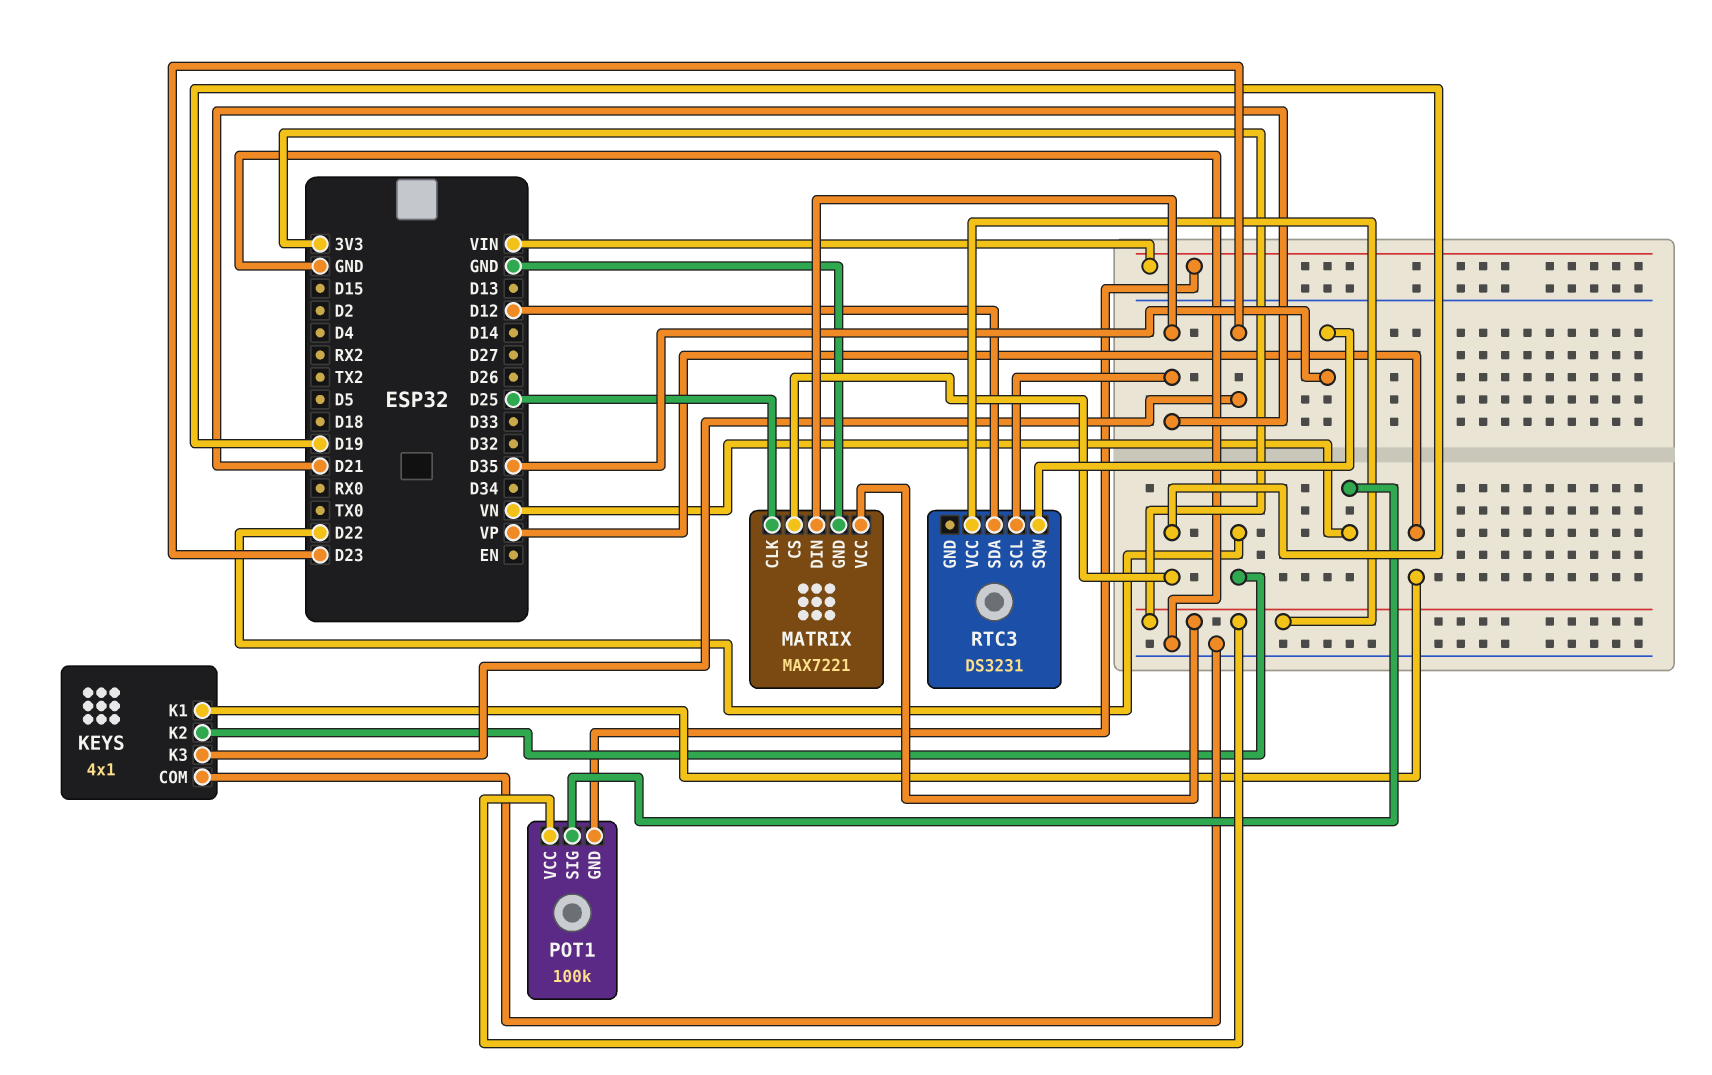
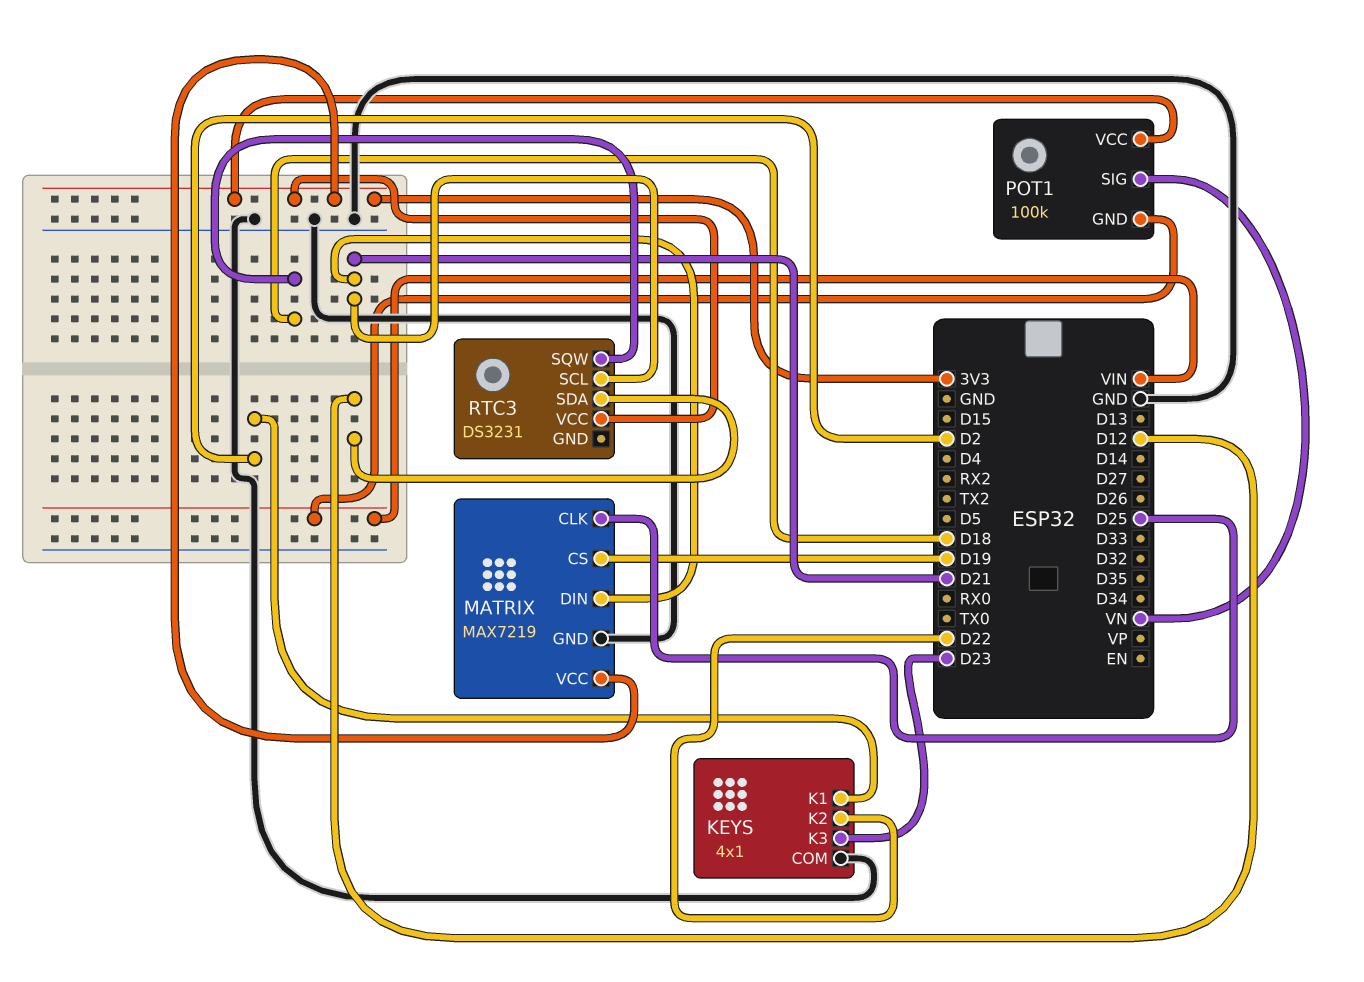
KEYS pin K1: VP -> D2
MATRIX: MAX7221 -> MAX7219
RTC3 pin SQW: D35 -> D18

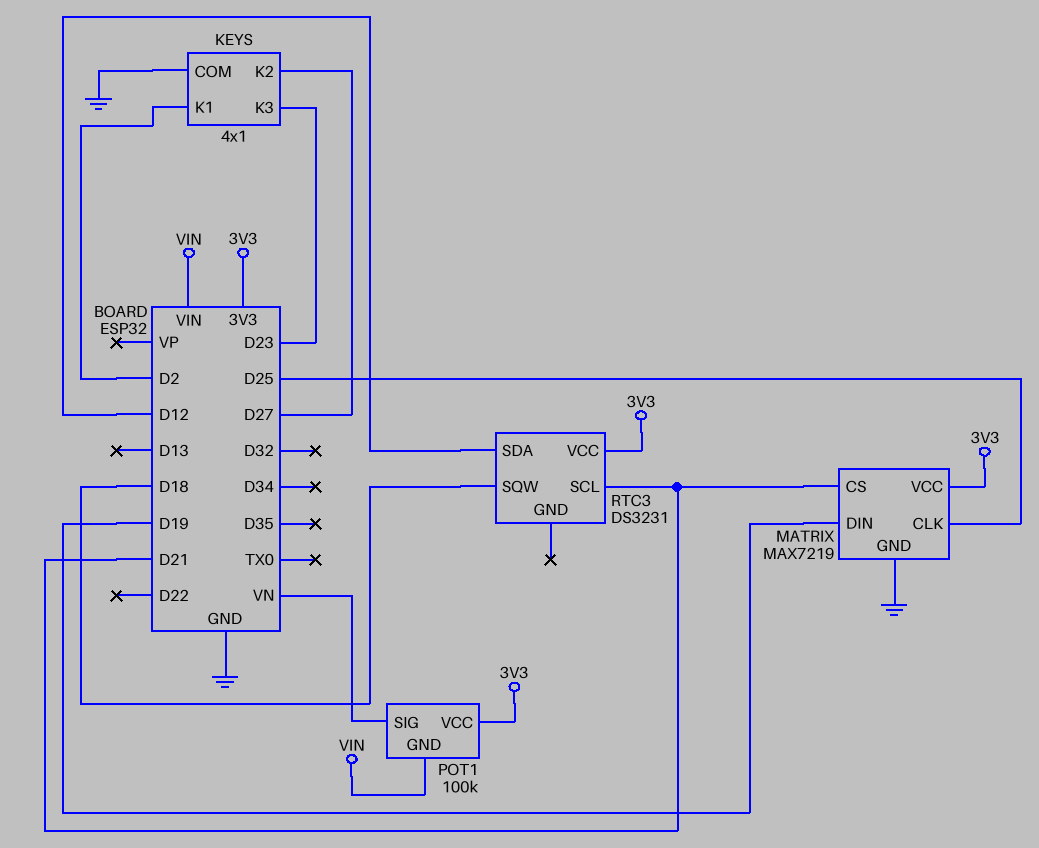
KEYS pin K2: D22 -> D27
MATRIX pin CS: D19 -> D21
MATRIX pin DIN: D21 -> D19

